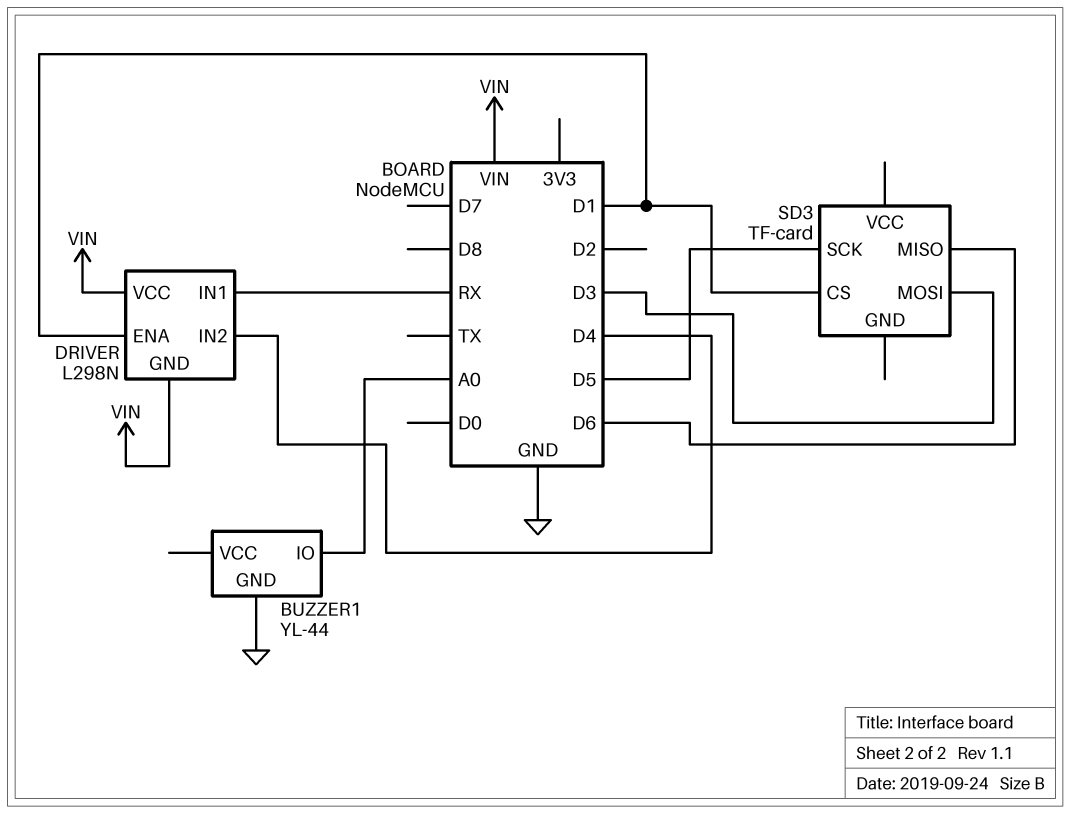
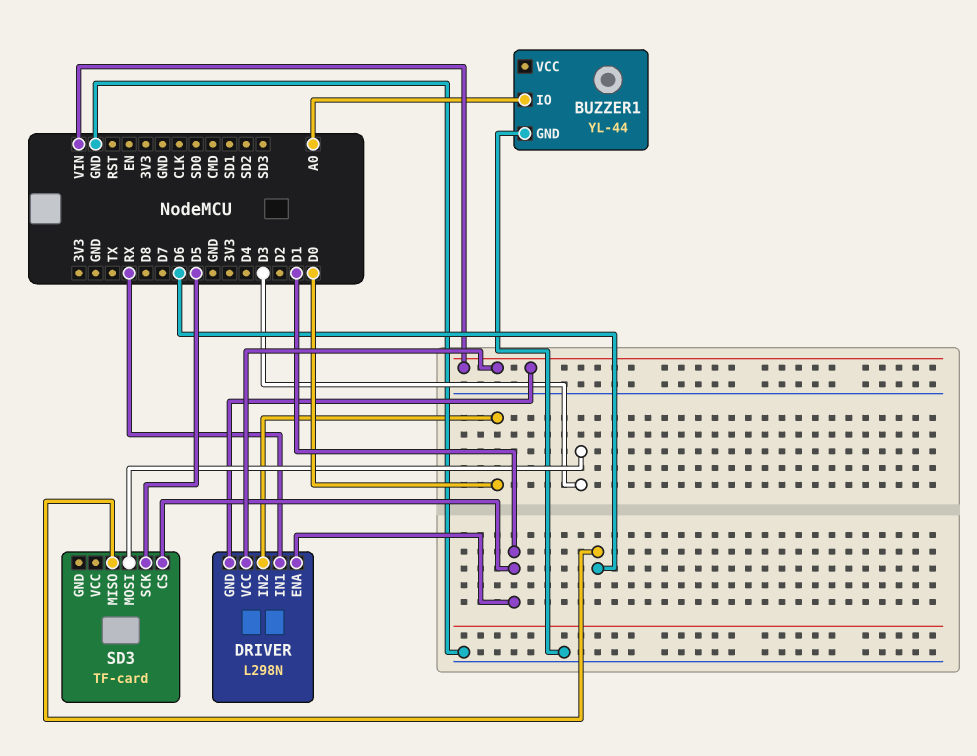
DRIVER pin IN2: D4 -> D0

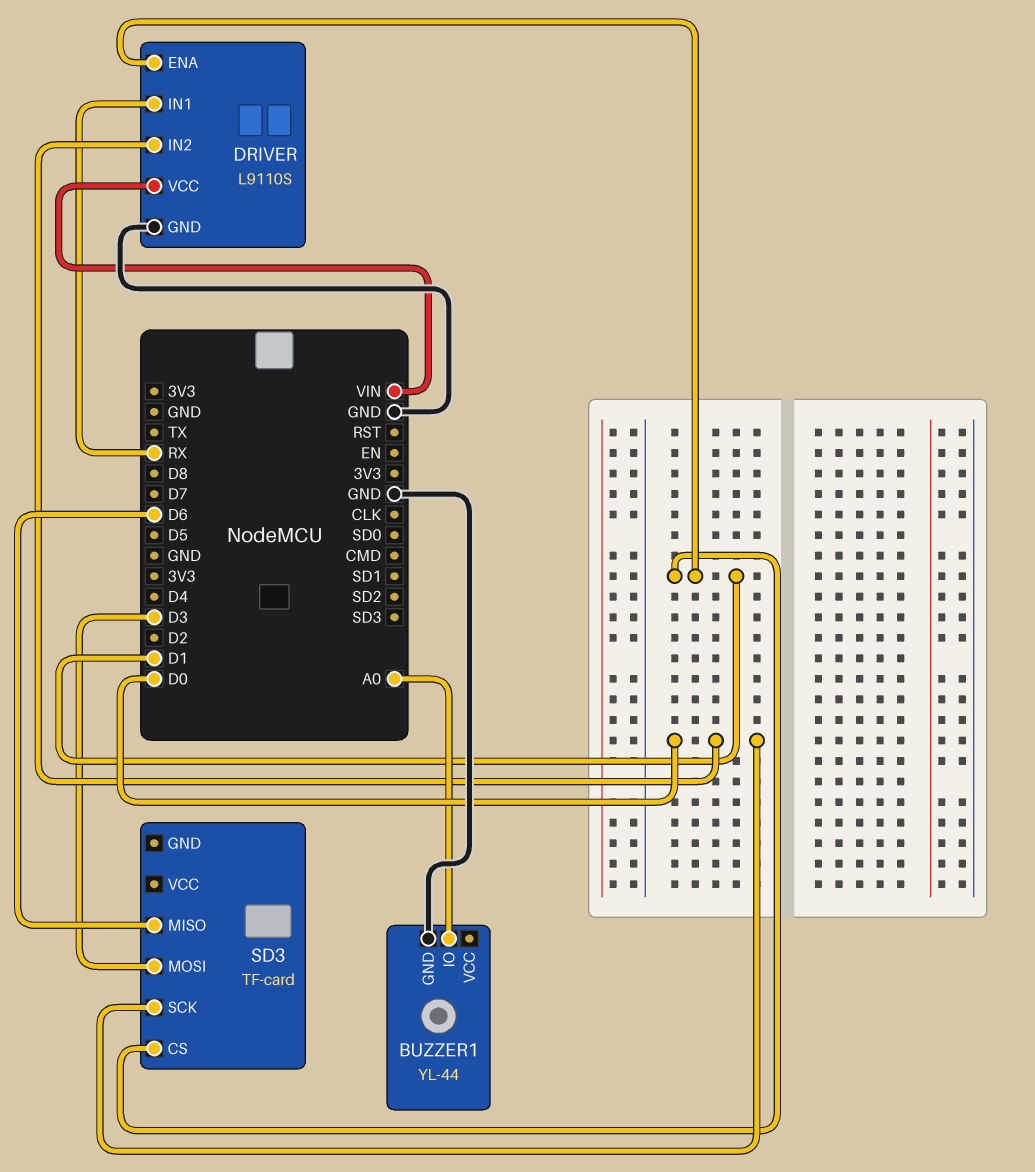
DRIVER: L298N -> L9110S
DRIVER pin GND: VIN -> GND
SD3 pin SCK: D5 -> D0

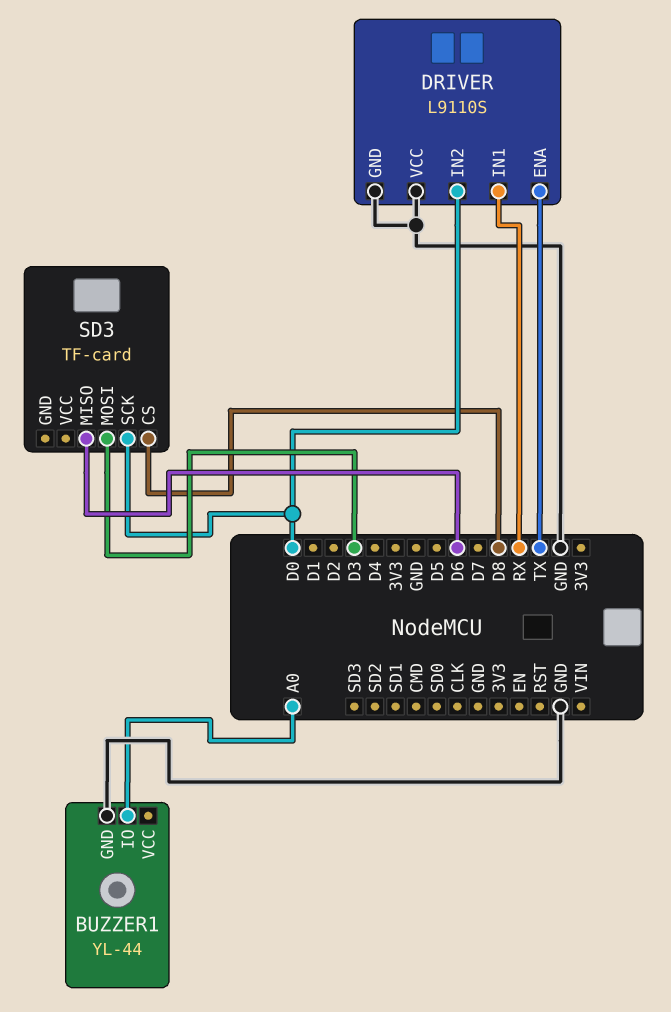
DRIVER pin ENA: D1 -> TX
DRIVER pin VCC: VIN -> GND
SD3 pin CS: D1 -> D8

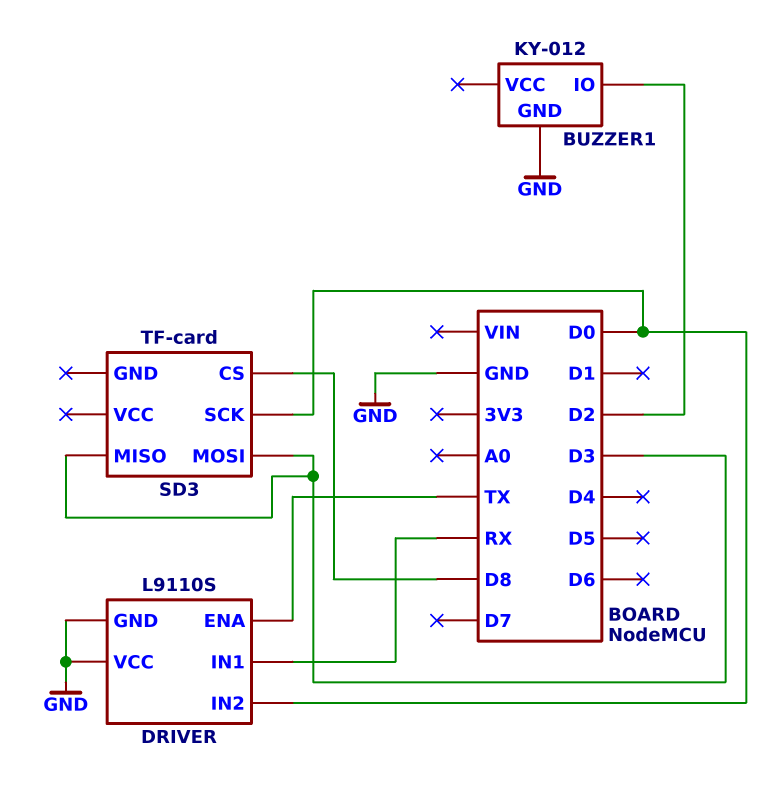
BUZZER1: YL-44 -> KY-012
BUZZER1 pin IO: A0 -> D2
SD3 pin MISO: D6 -> D3

